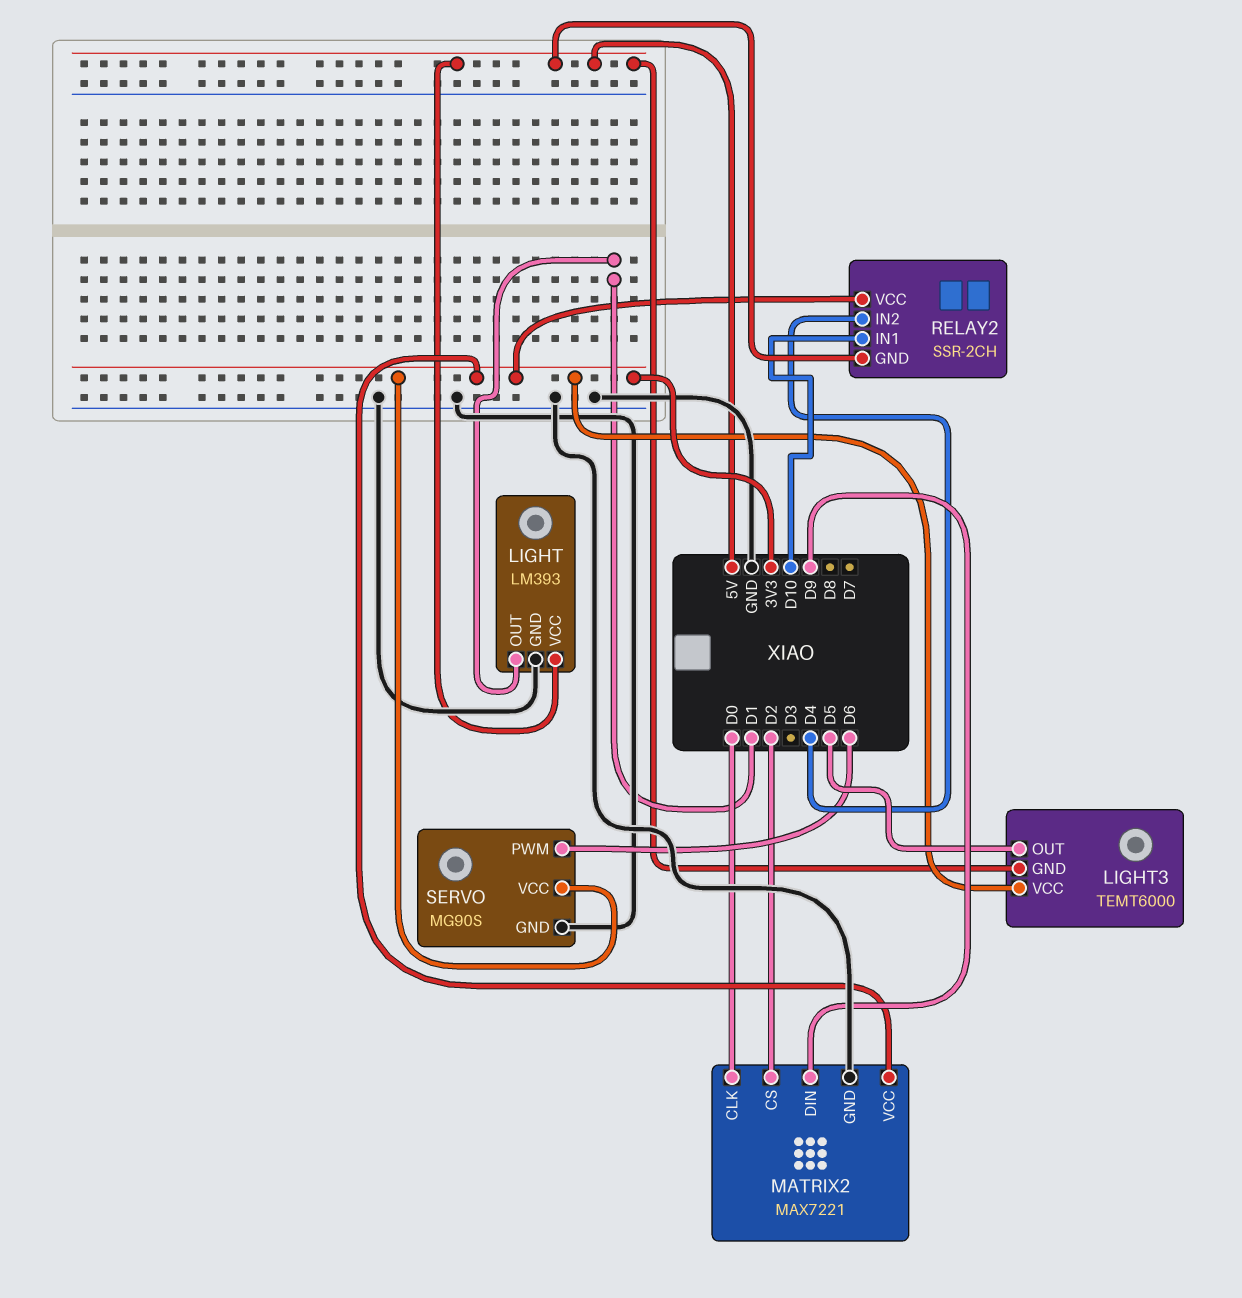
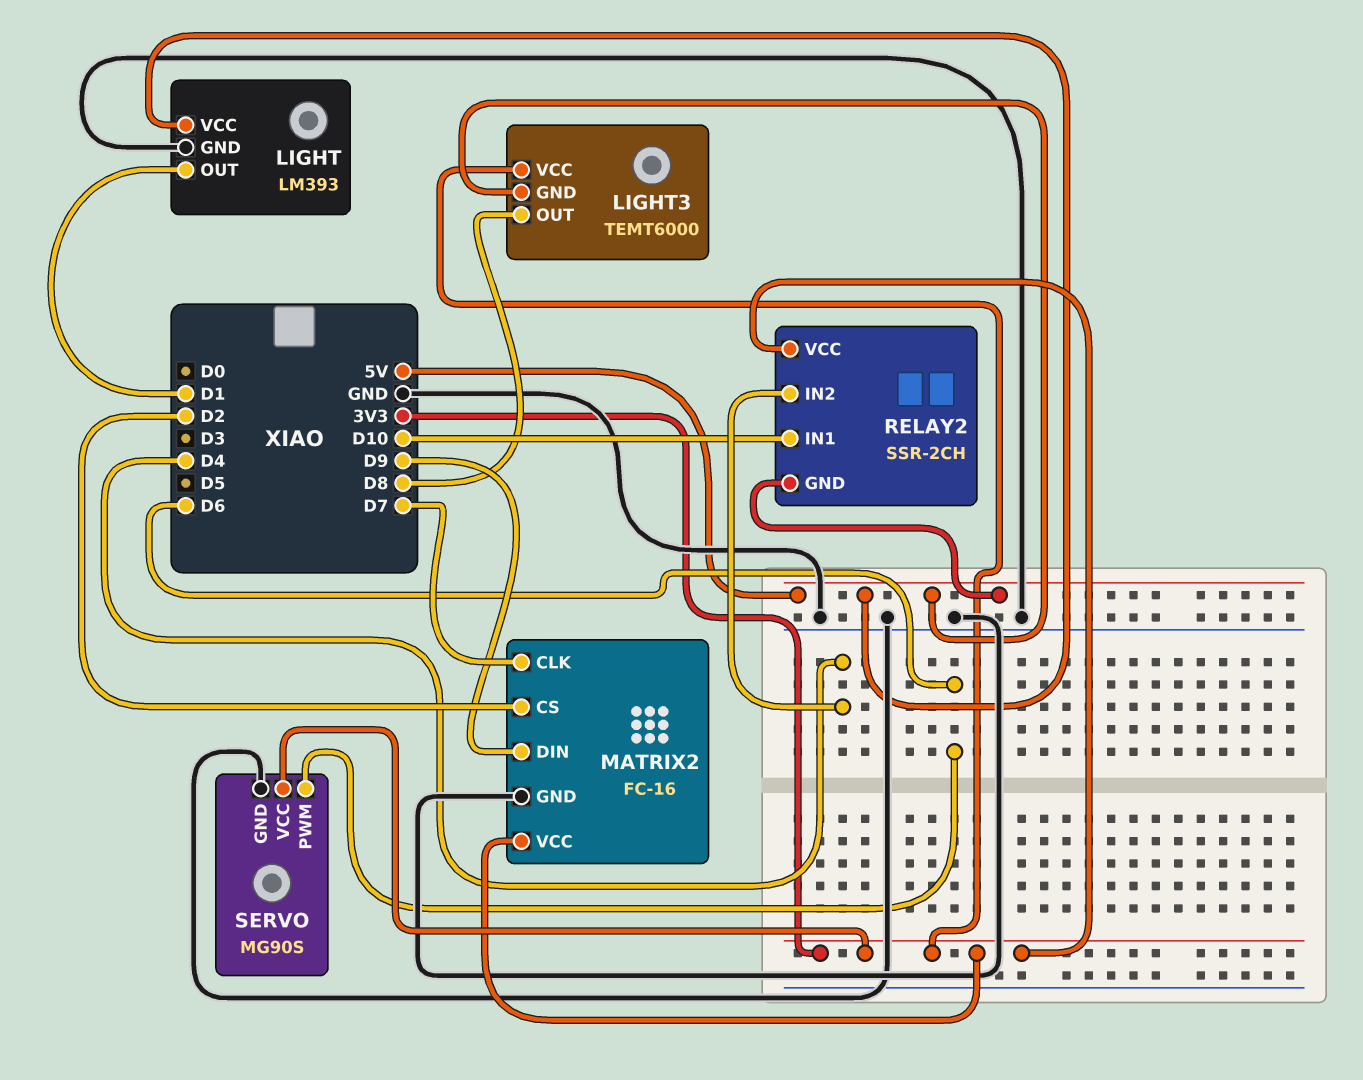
LIGHT3 pin OUT: D5 -> D8
MATRIX2: MAX7221 -> FC-16
MATRIX2 pin CLK: D0 -> D7

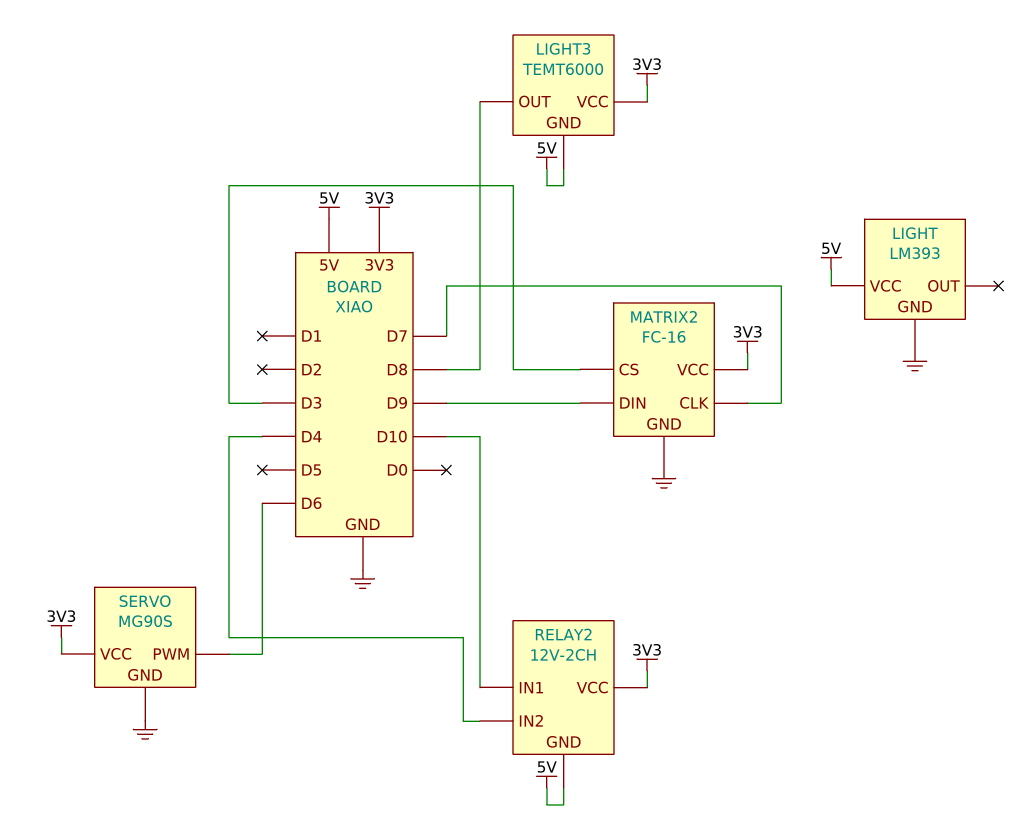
LIGHT pin OUT: D1 -> none
MATRIX2 pin CS: D2 -> D3
RELAY2: SSR-2CH -> 12V-2CH

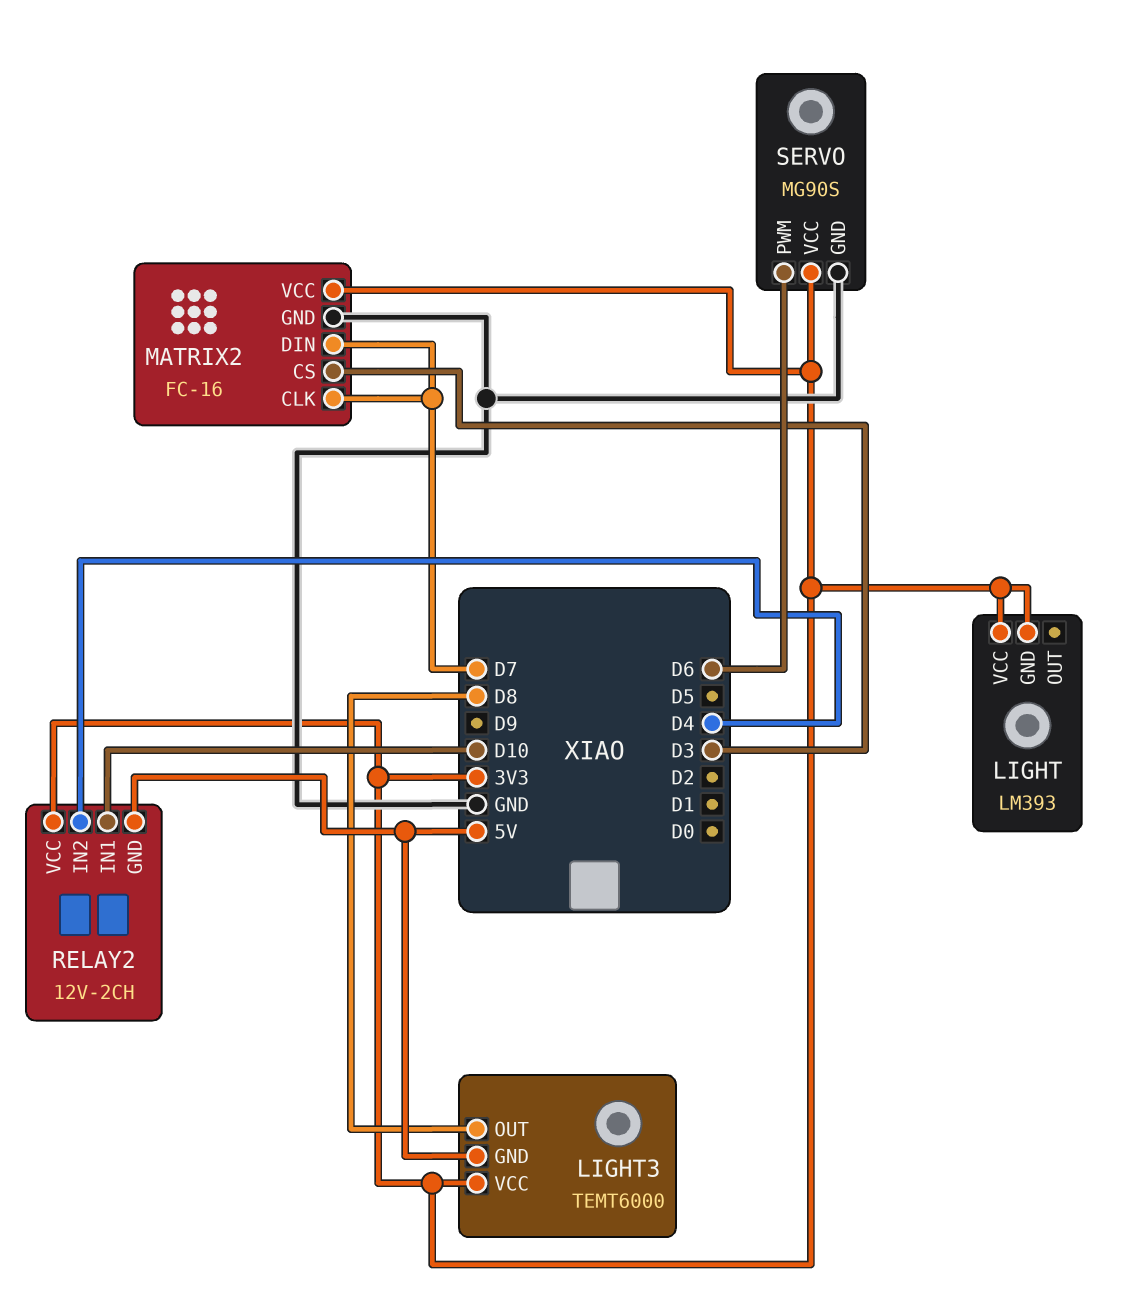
LIGHT pin GND: GND -> 3V3
LIGHT pin VCC: 5V -> 3V3
MATRIX2 pin DIN: D9 -> D7

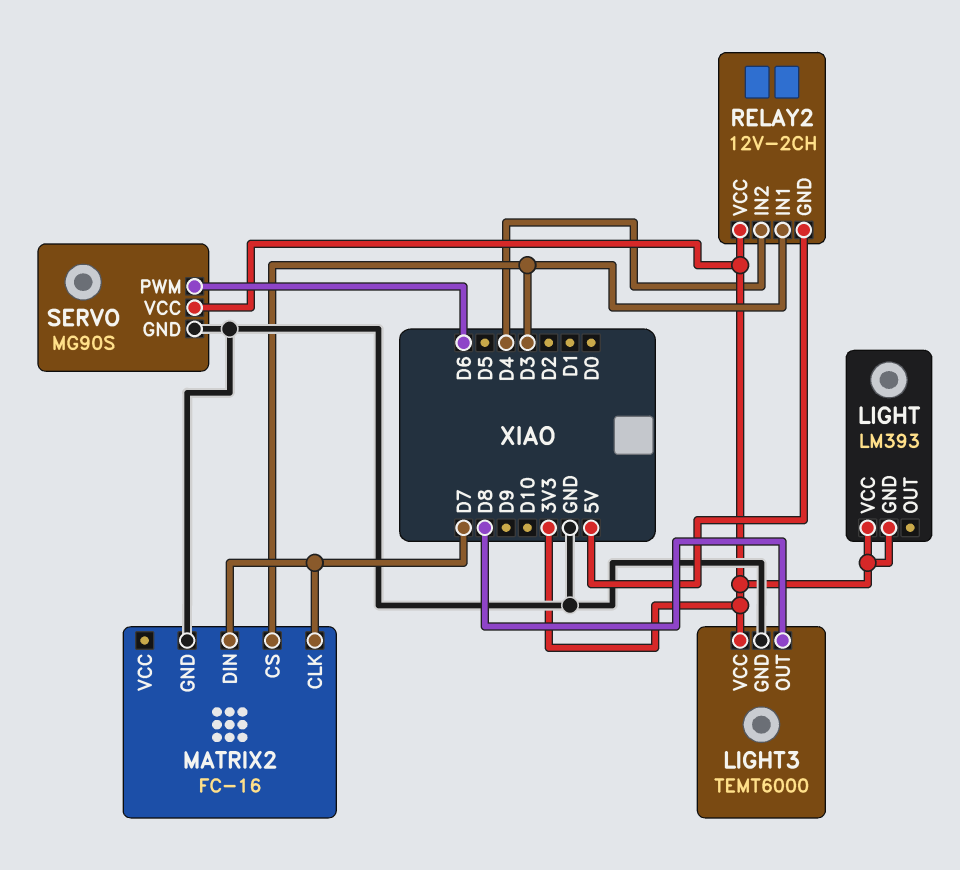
LIGHT3 pin GND: 5V -> GND
MATRIX2 pin VCC: 3V3 -> none
RELAY2 pin IN1: D10 -> D3

